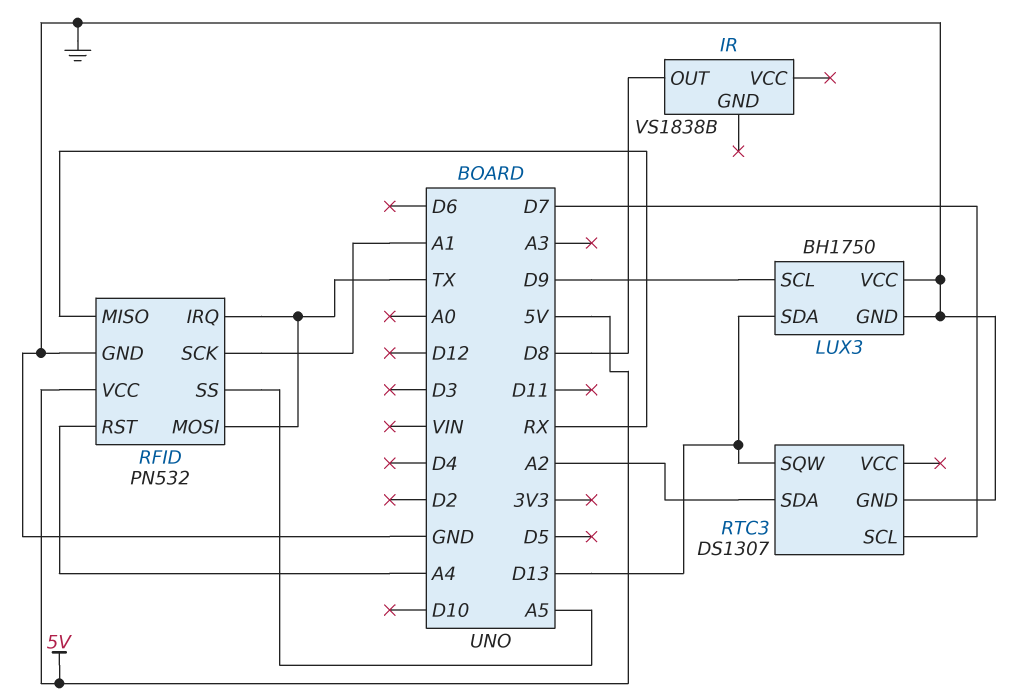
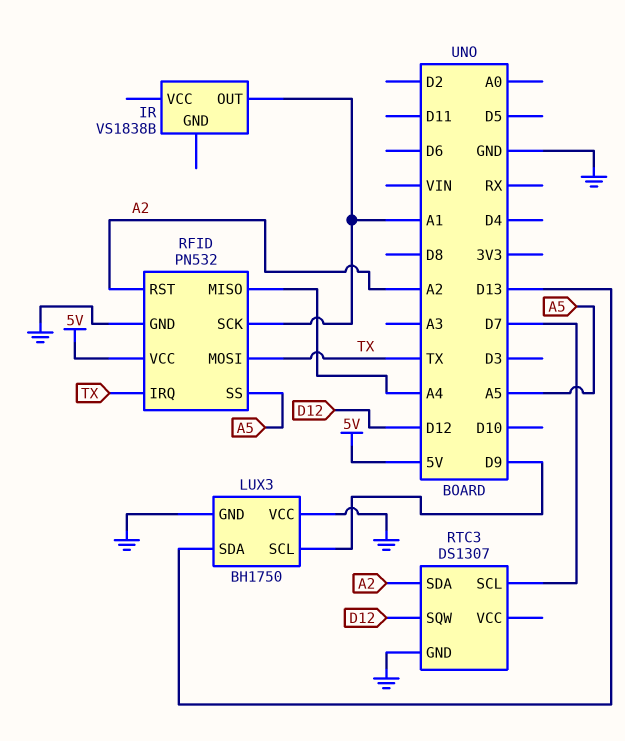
IR pin OUT: D8 -> A1
RFID pin MISO: RX -> A4
RFID pin RST: A4 -> A2
RTC3 pin SQW: D13 -> D12

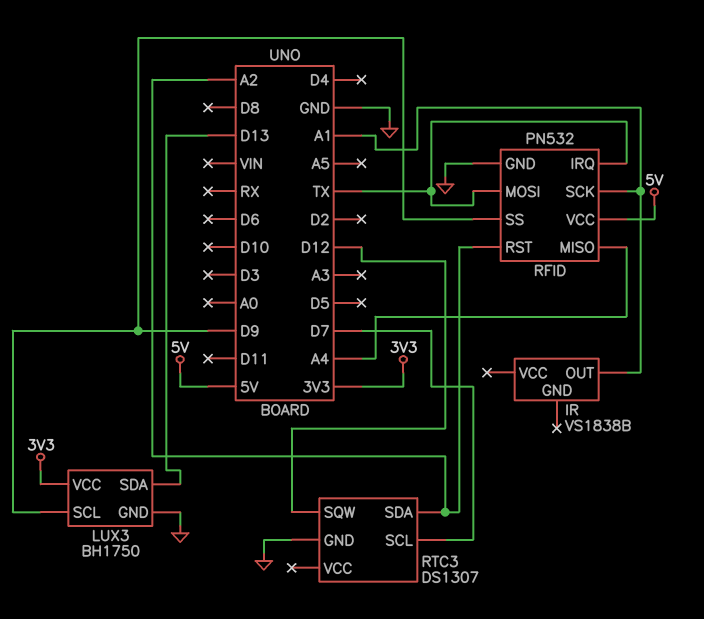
LUX3 pin VCC: GND -> 3V3
RFID pin SS: A5 -> D9

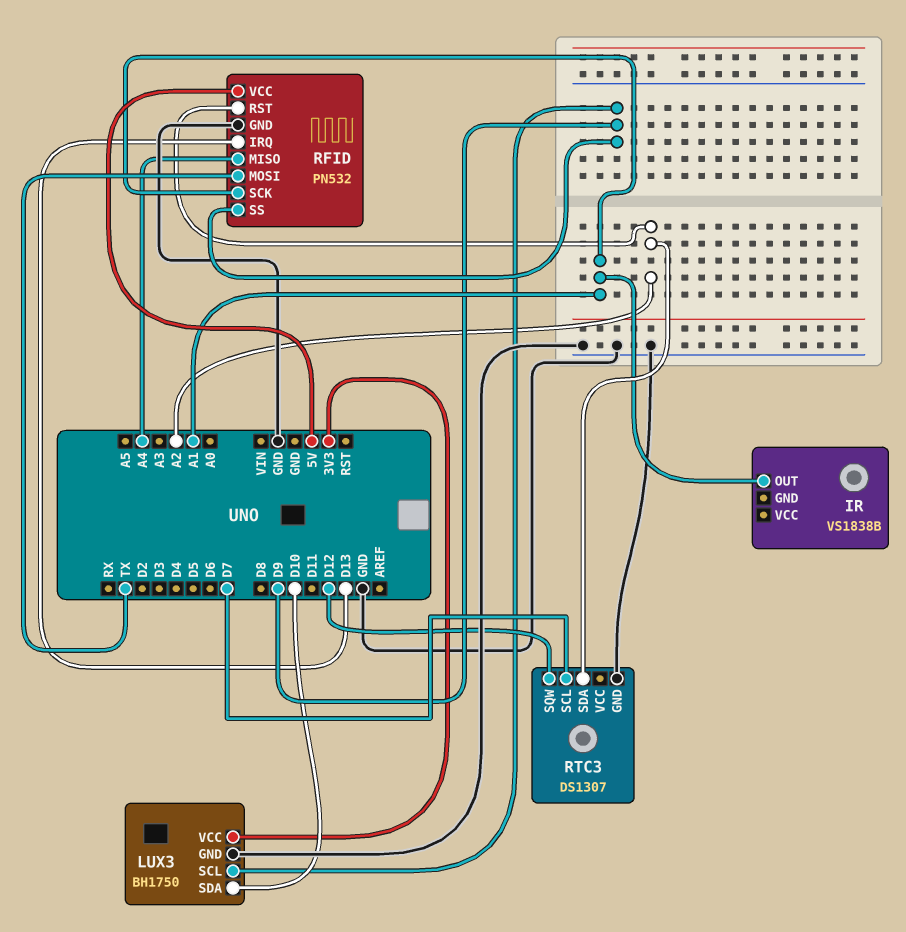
LUX3 pin SDA: D13 -> D10
RFID pin IRQ: TX -> D13

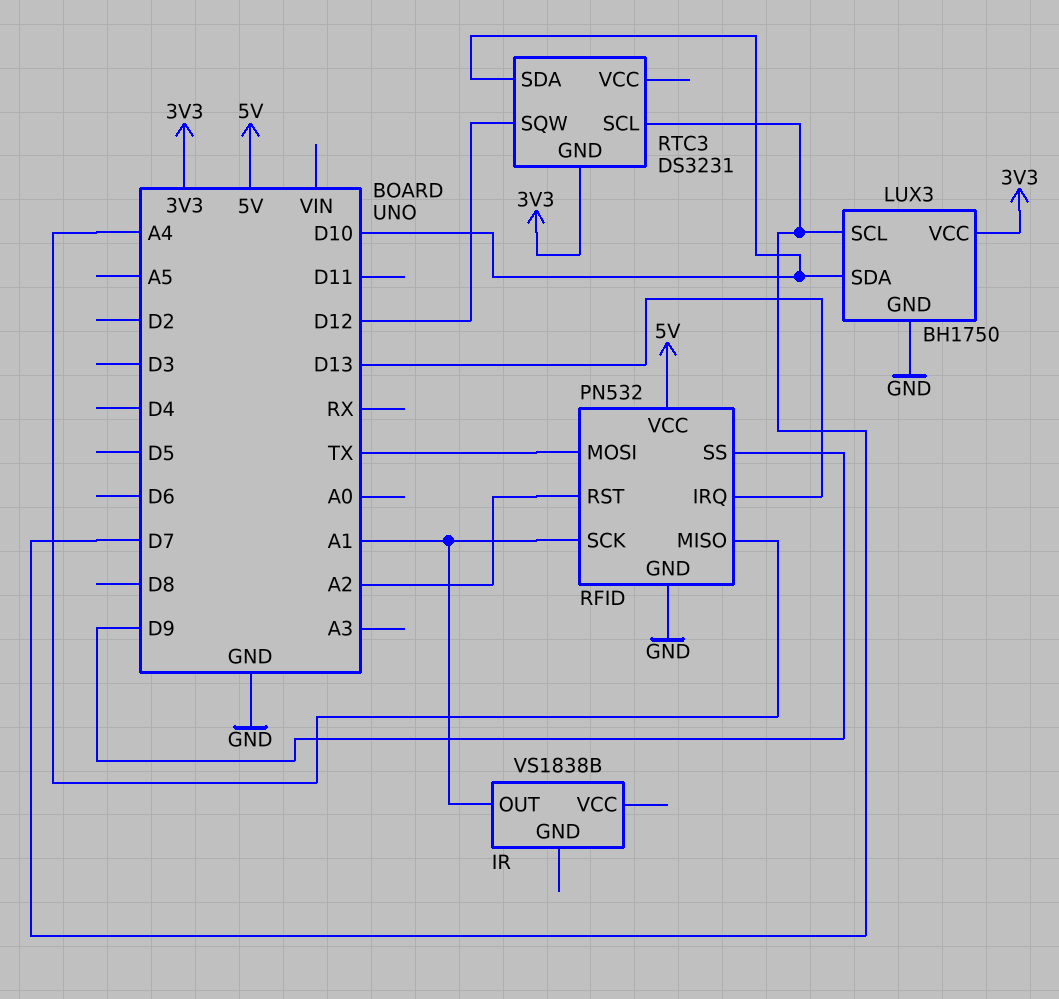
LUX3 pin SCL: D9 -> D7
RTC3: DS1307 -> DS3231
RTC3 pin GND: GND -> 3V3
RTC3 pin SDA: A2 -> D10

